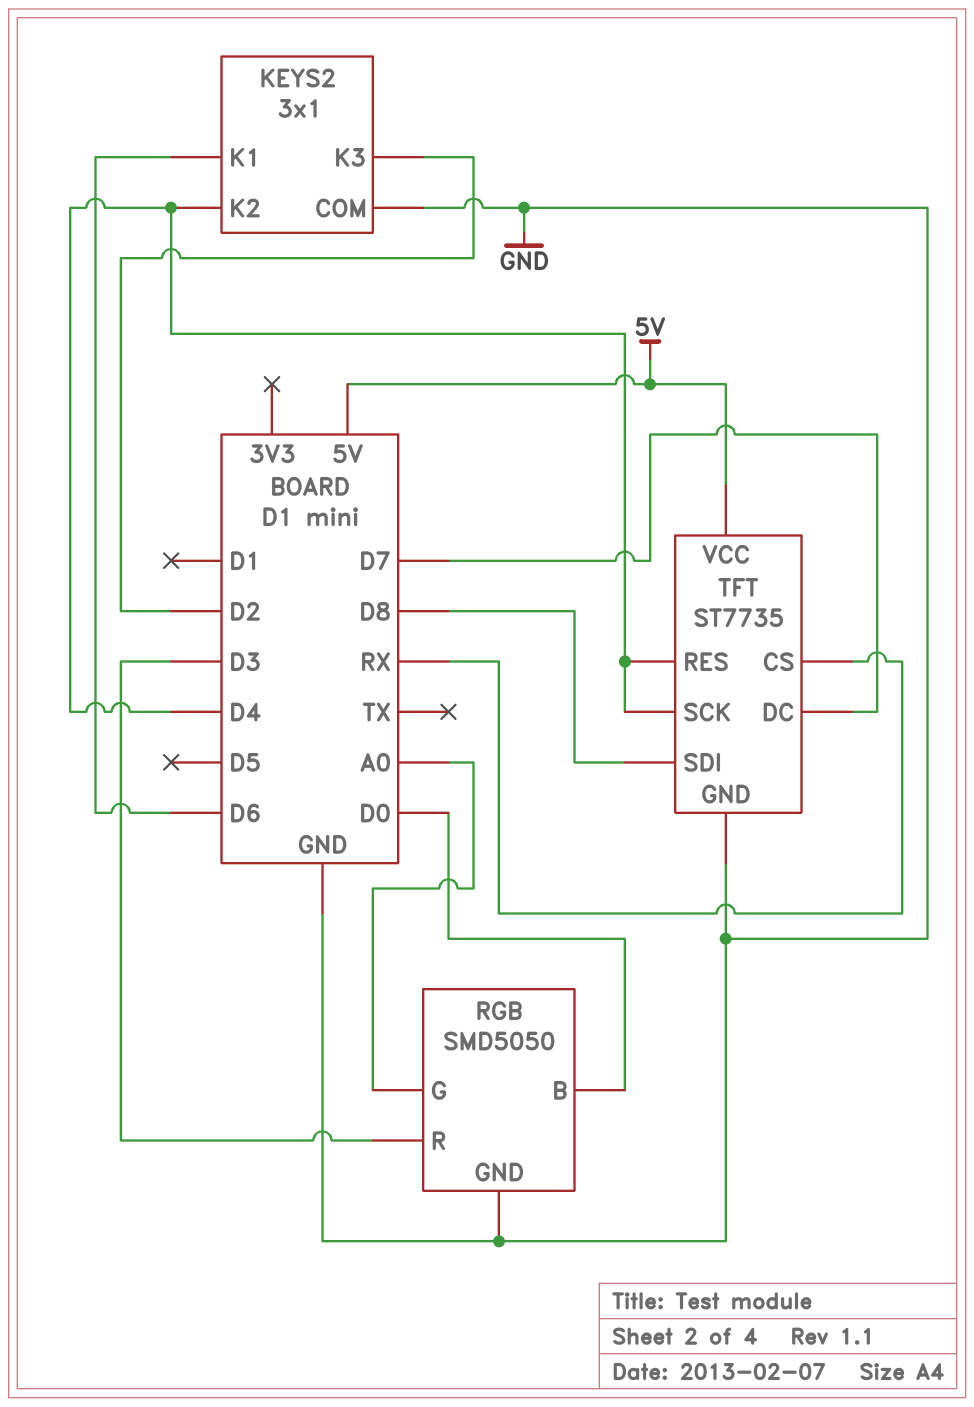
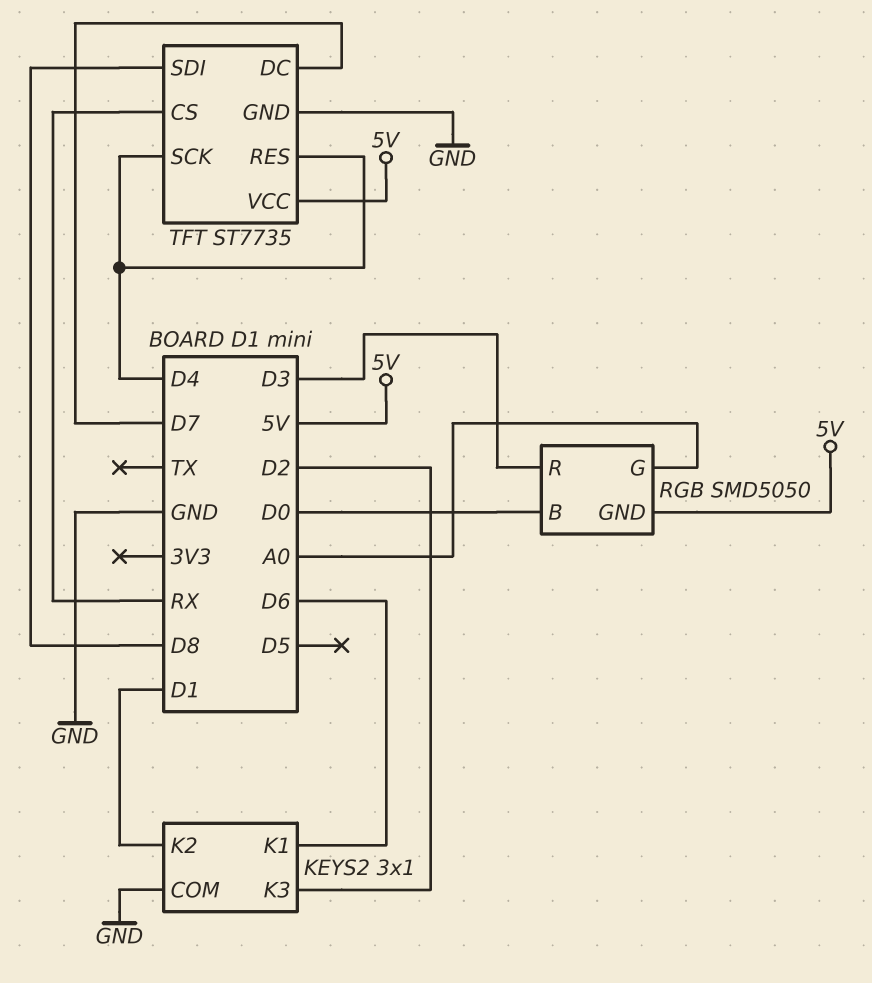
KEYS2 pin K2: D4 -> D1
RGB pin GND: GND -> 5V

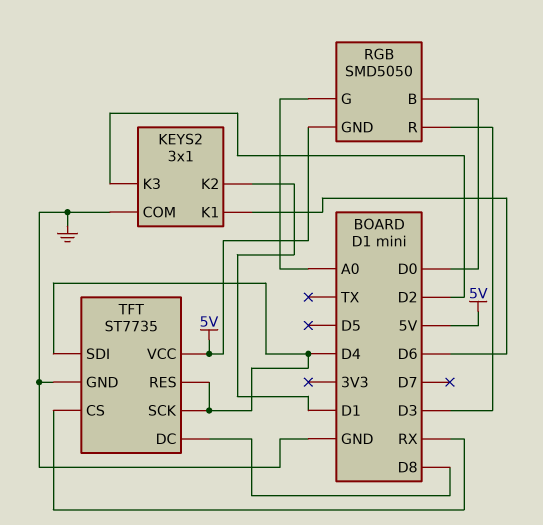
TFT pin DC: D7 -> D8
TFT pin SDI: D8 -> D4

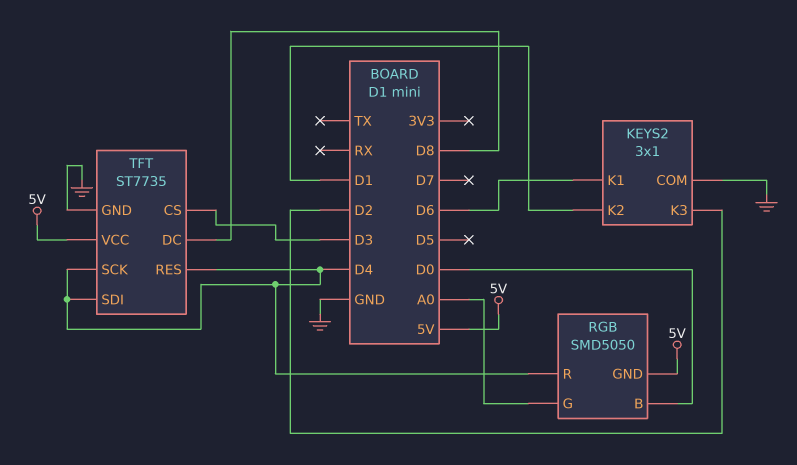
RGB pin R: D3 -> D4
TFT pin CS: RX -> D3

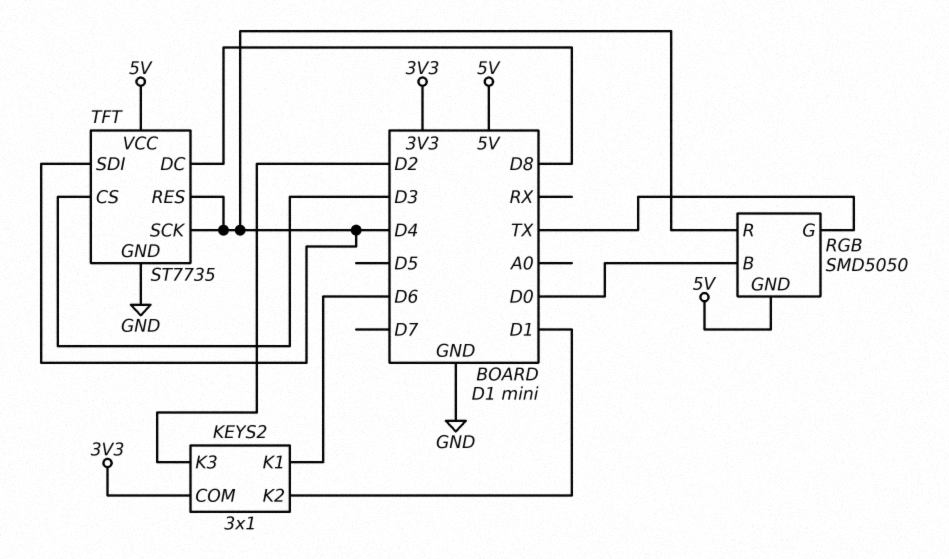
KEYS2 pin COM: GND -> 3V3
RGB pin G: A0 -> TX

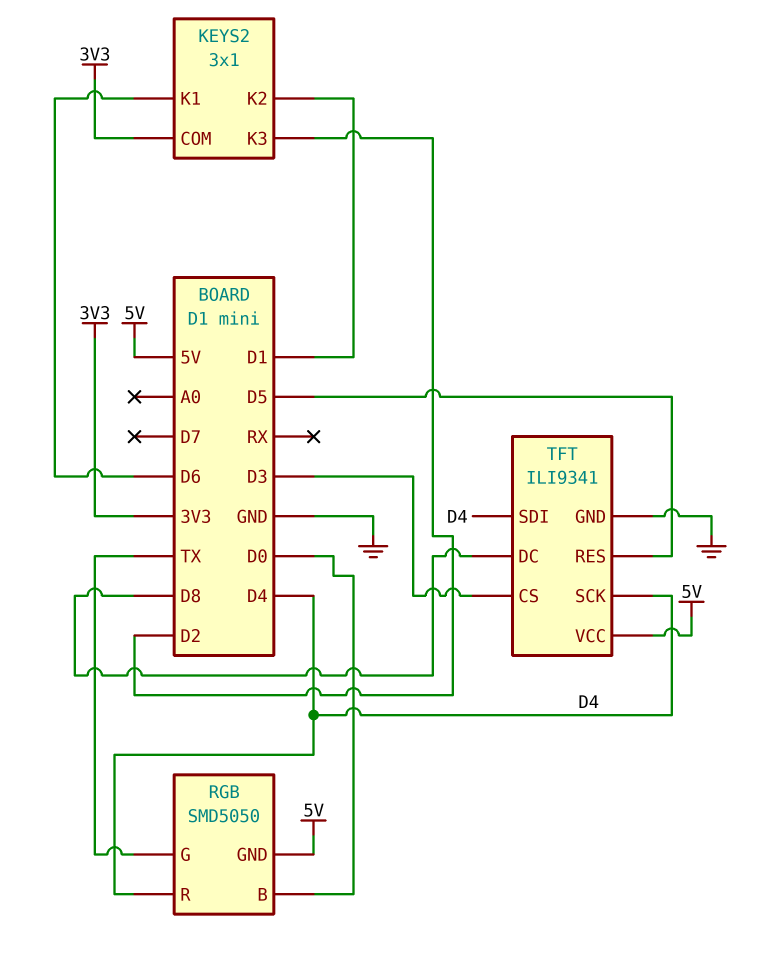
TFT: ST7735 -> ILI9341
TFT pin RES: D4 -> D5

